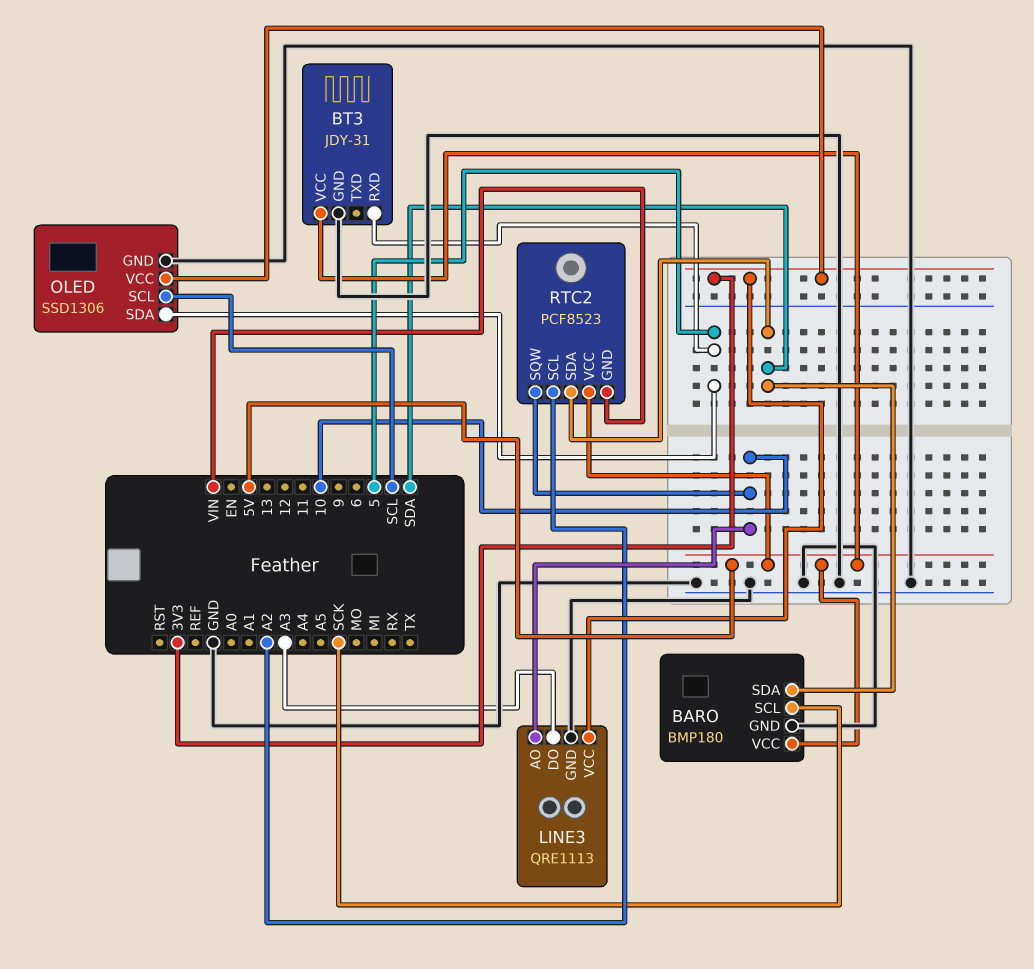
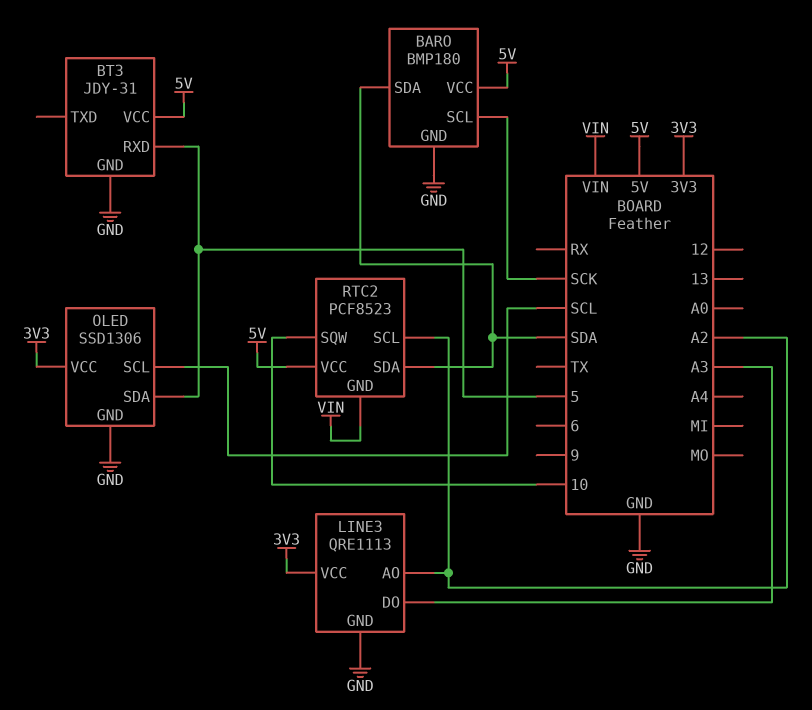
LINE3 pin AO: 10 -> A2

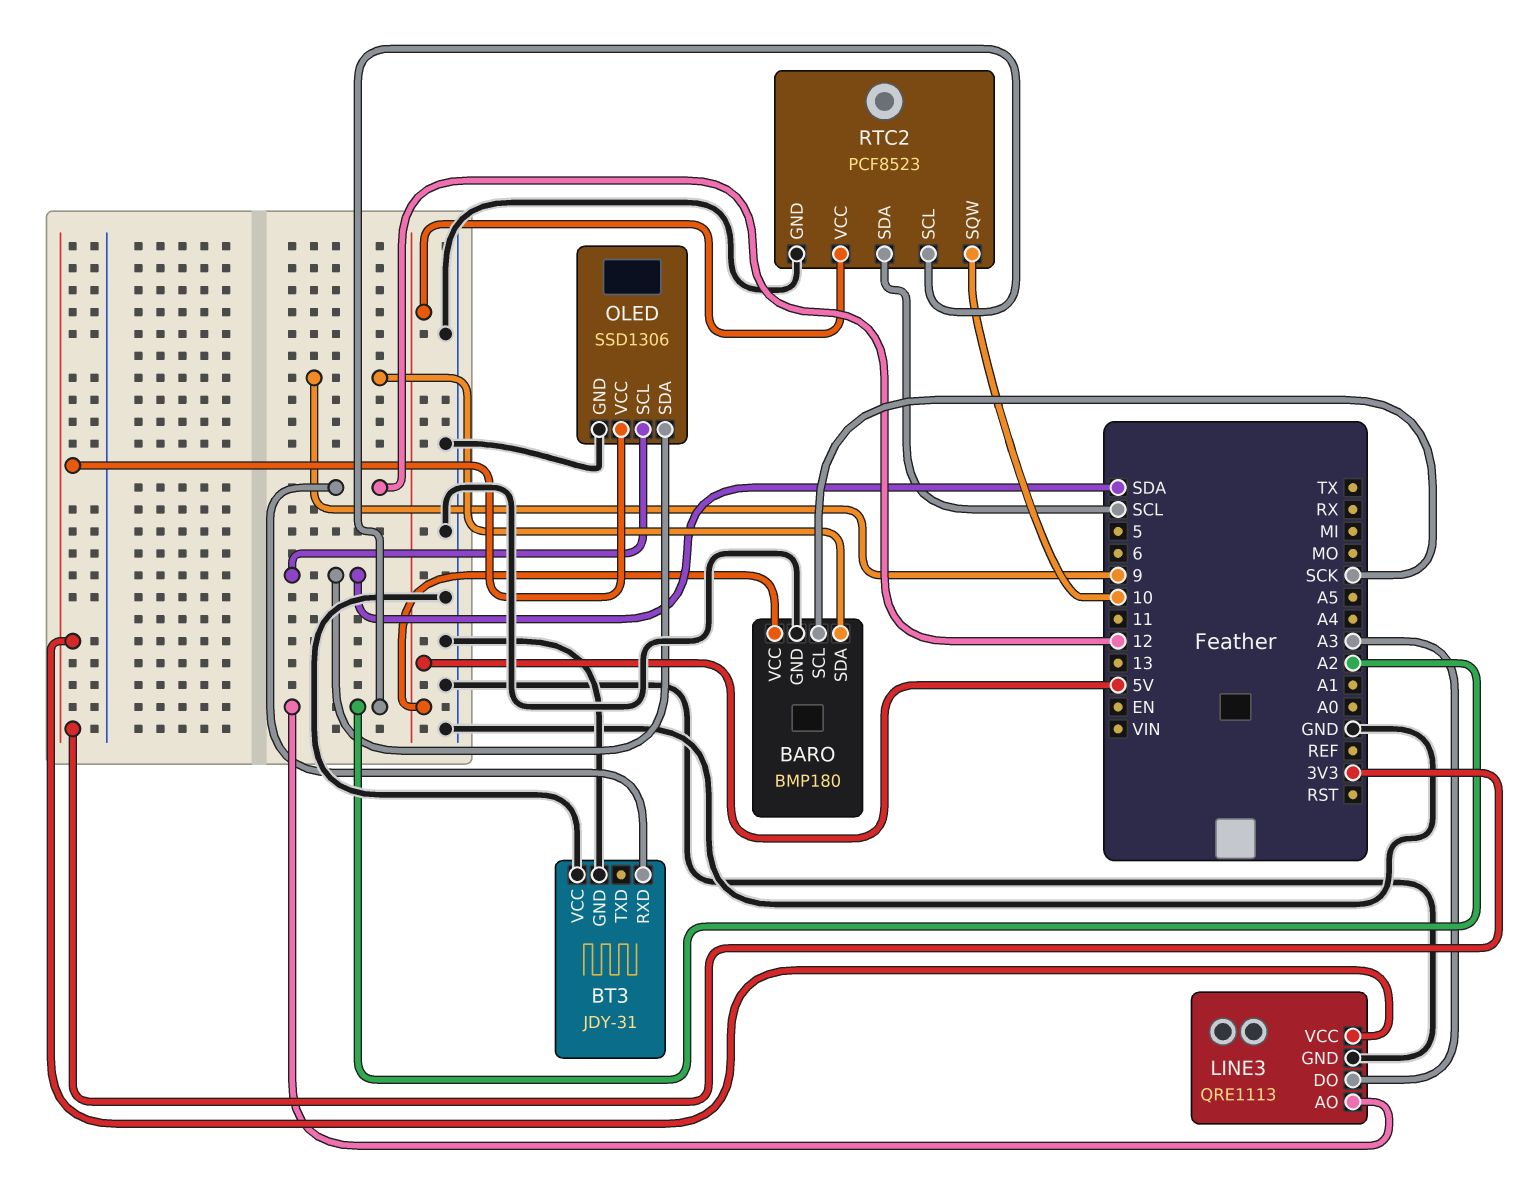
BARO pin SDA: SDA -> 9
BT3 pin RXD: 5 -> 12
BT3 pin VCC: 5V -> GND
OLED pin SCL: SCL -> SDA
OLED pin SDA: 5 -> SDA
RTC2 pin GND: VIN -> GND
RTC2 pin SDA: SDA -> SCL

